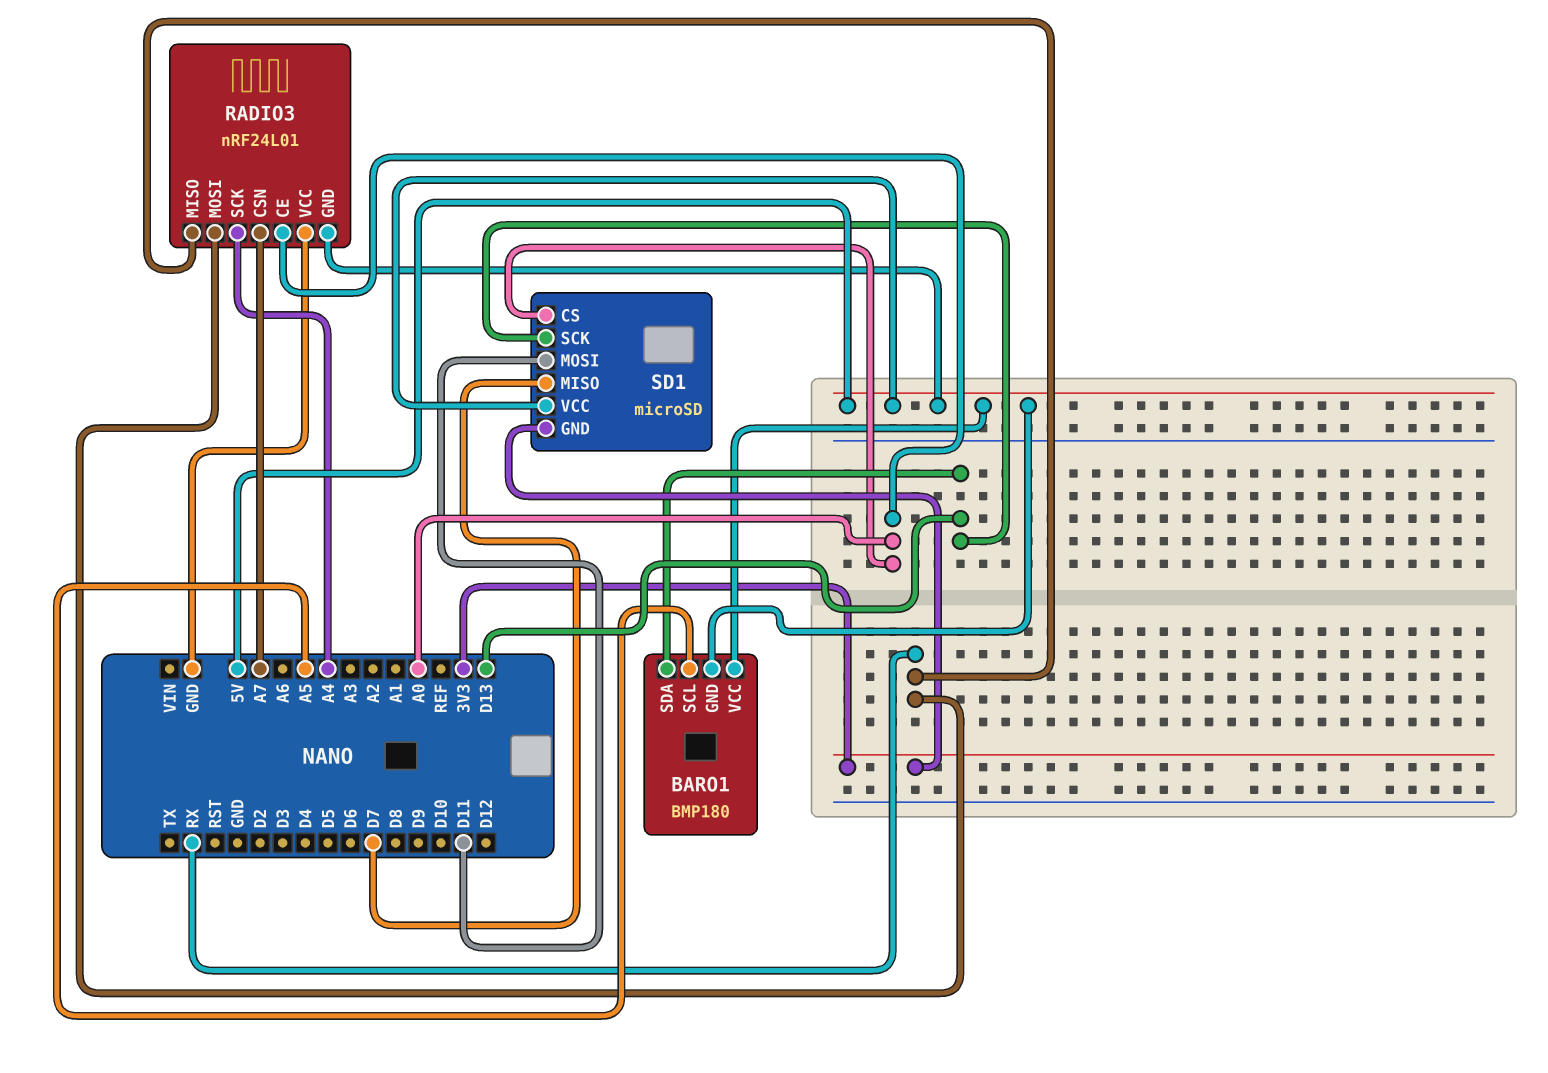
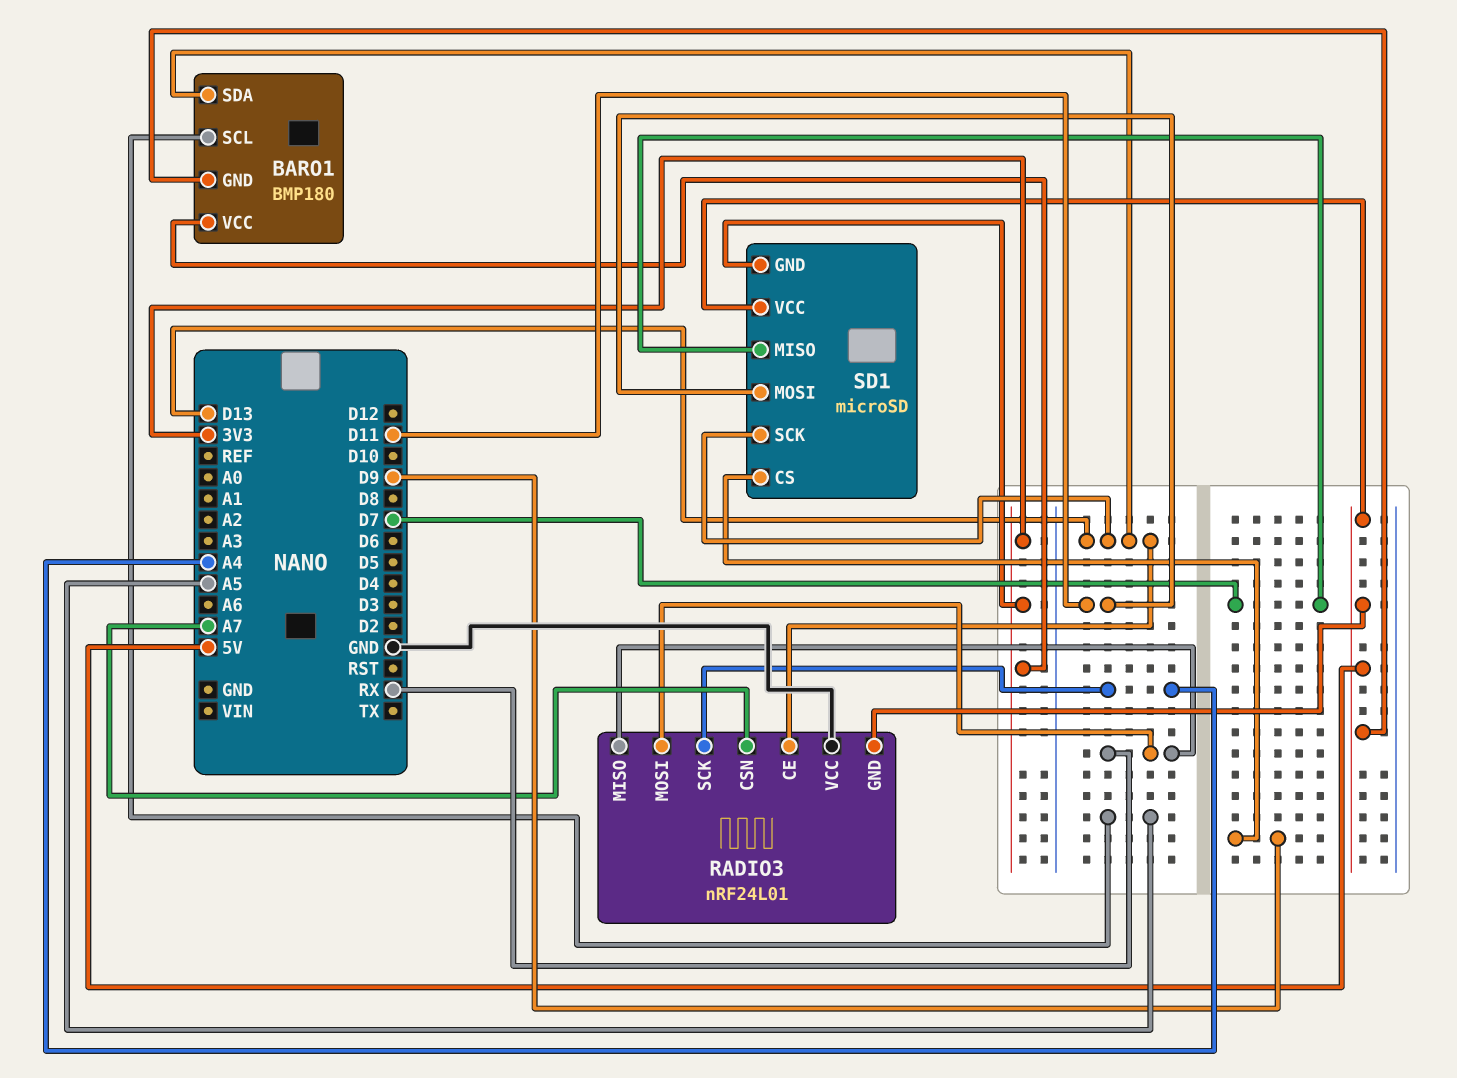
BARO1 pin VCC: 5V -> 3V3
RADIO3 pin CE: A0 -> D13
SD1 pin CS: A0 -> D9

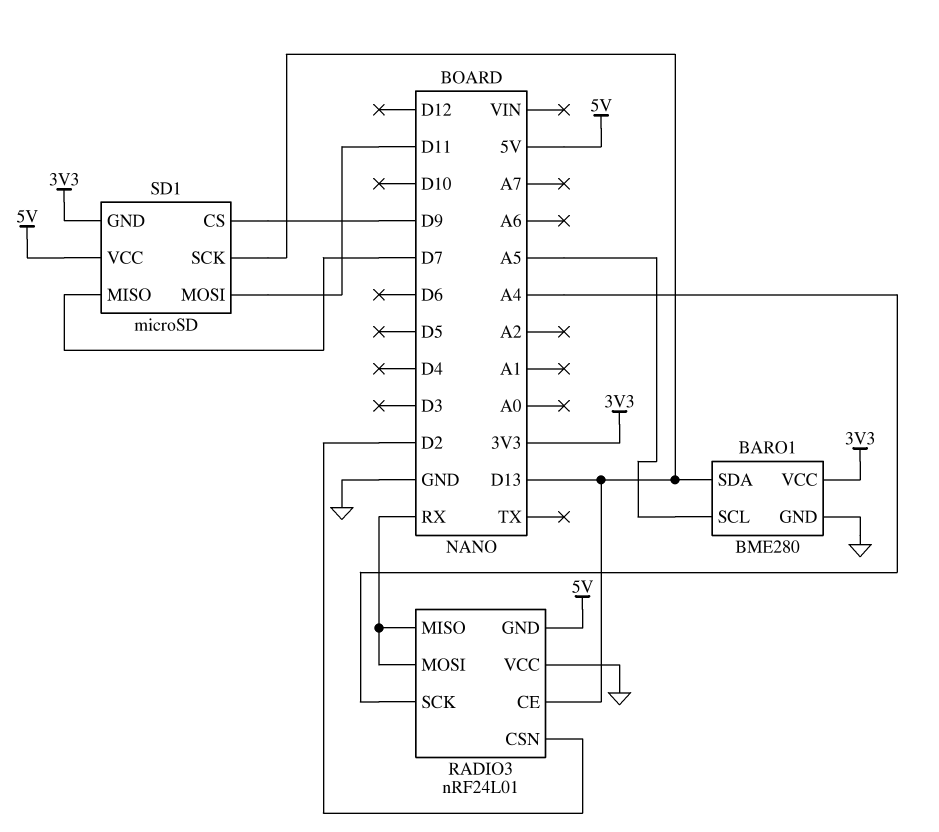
BARO1: BMP180 -> BME280
BARO1 pin GND: 5V -> GND
RADIO3 pin CSN: A7 -> D2

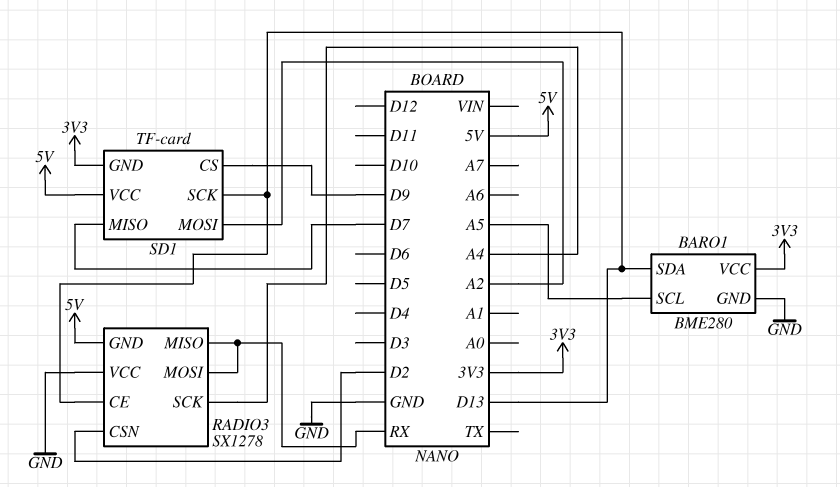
RADIO3: nRF24L01 -> SX1278
SD1: microSD -> TF-card
SD1 pin MOSI: D11 -> A2

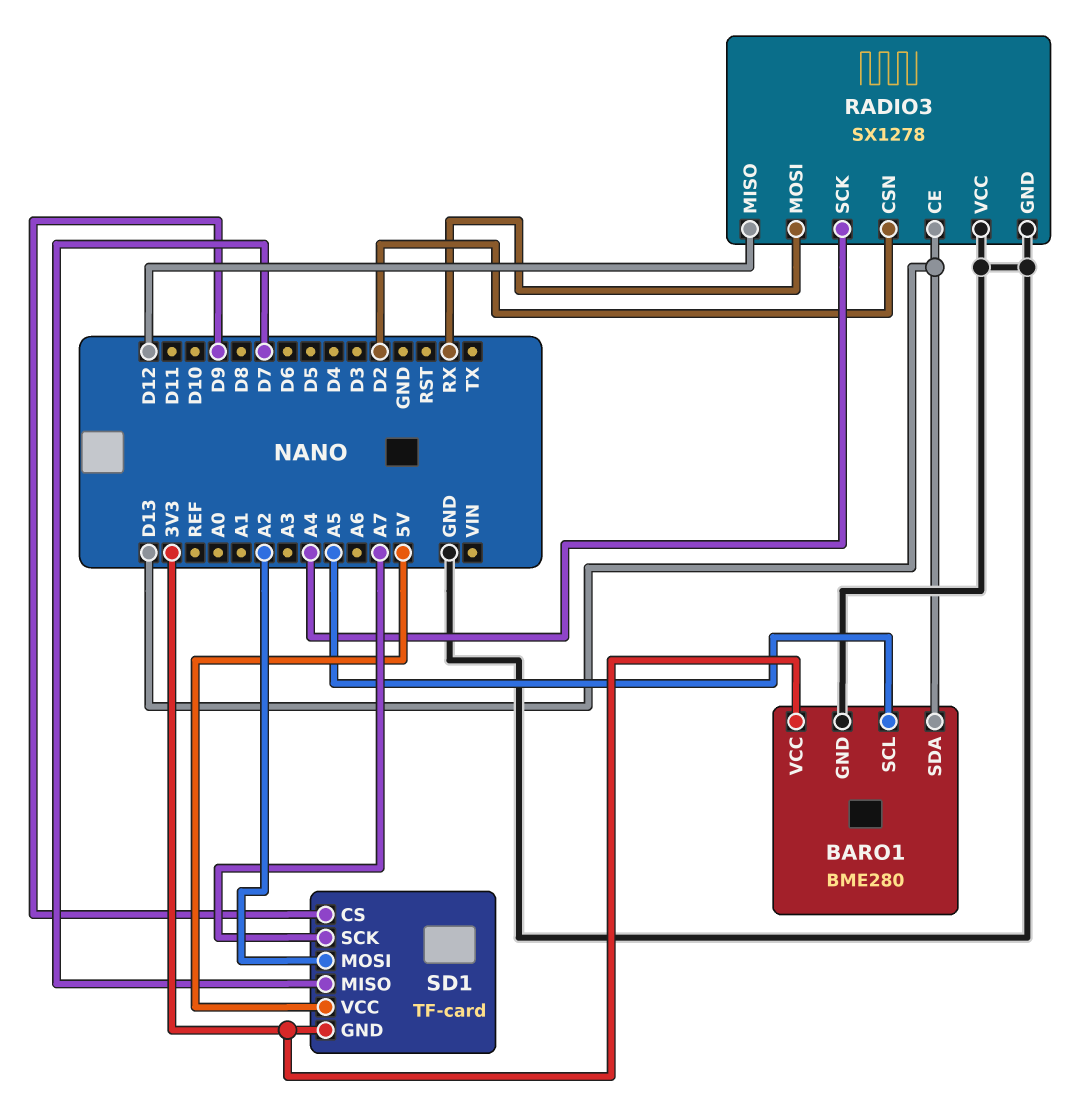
RADIO3 pin GND: 5V -> GND
RADIO3 pin MISO: RX -> D12
SD1 pin SCK: D13 -> A7

